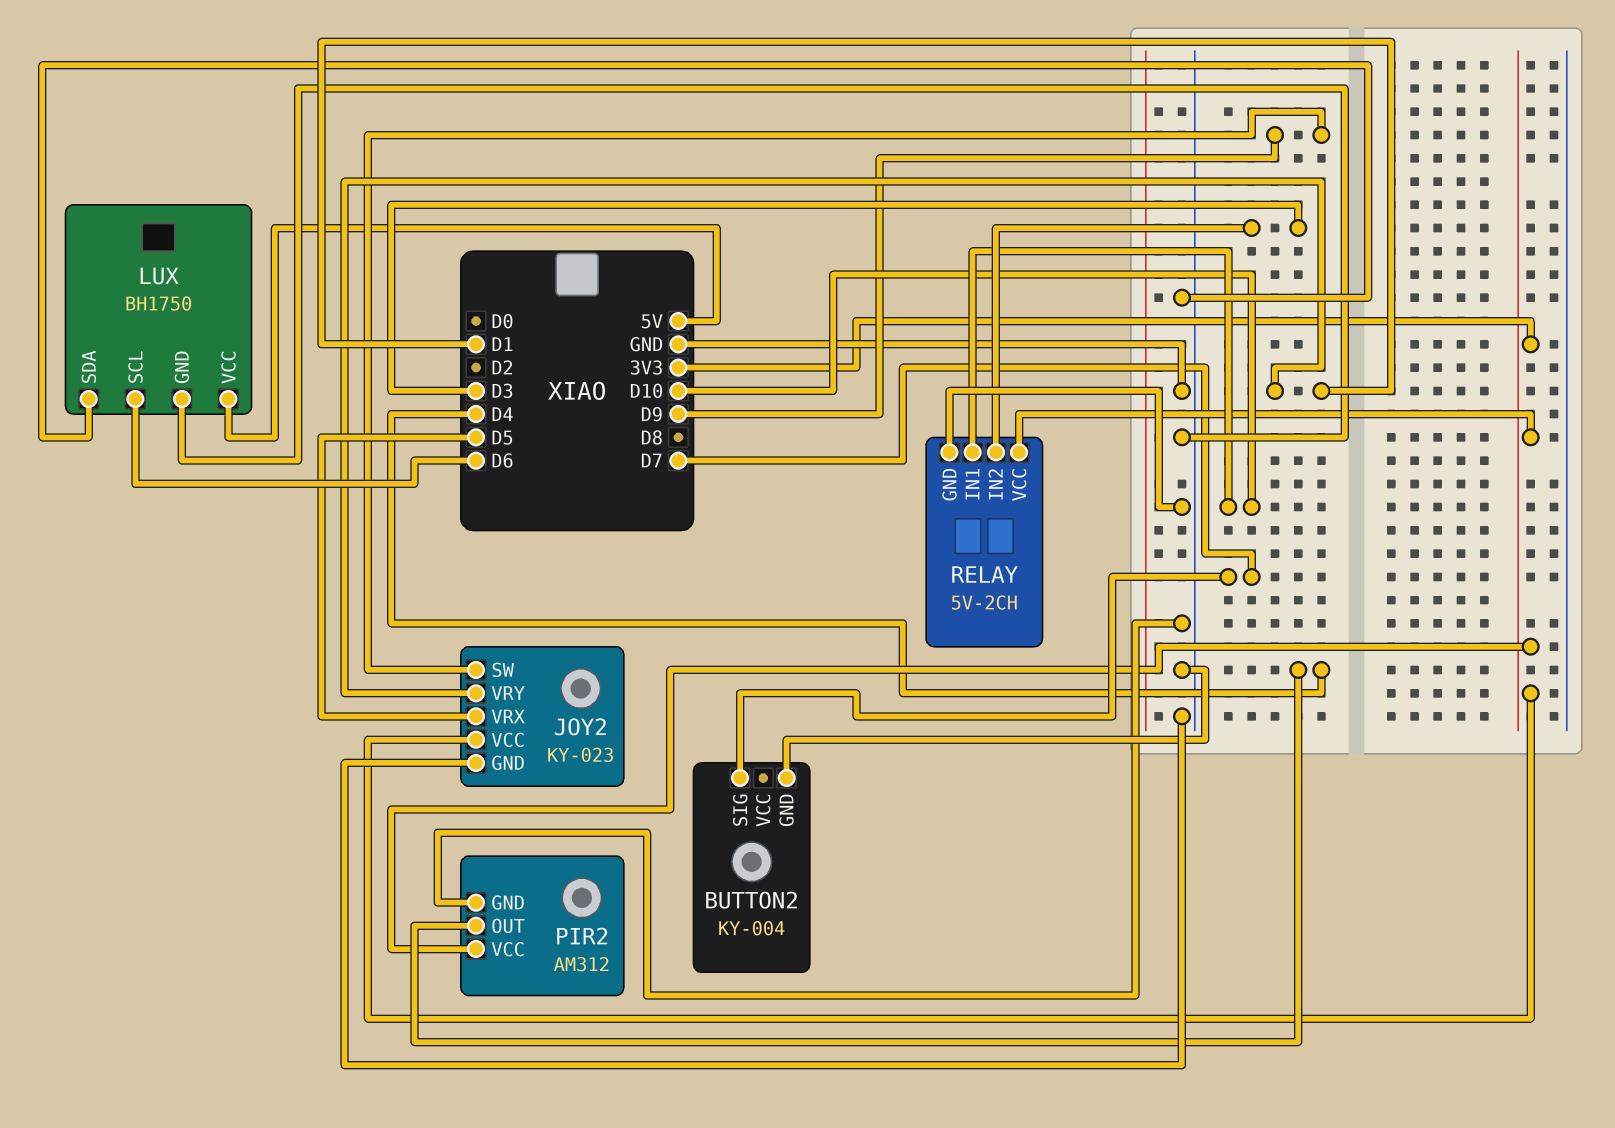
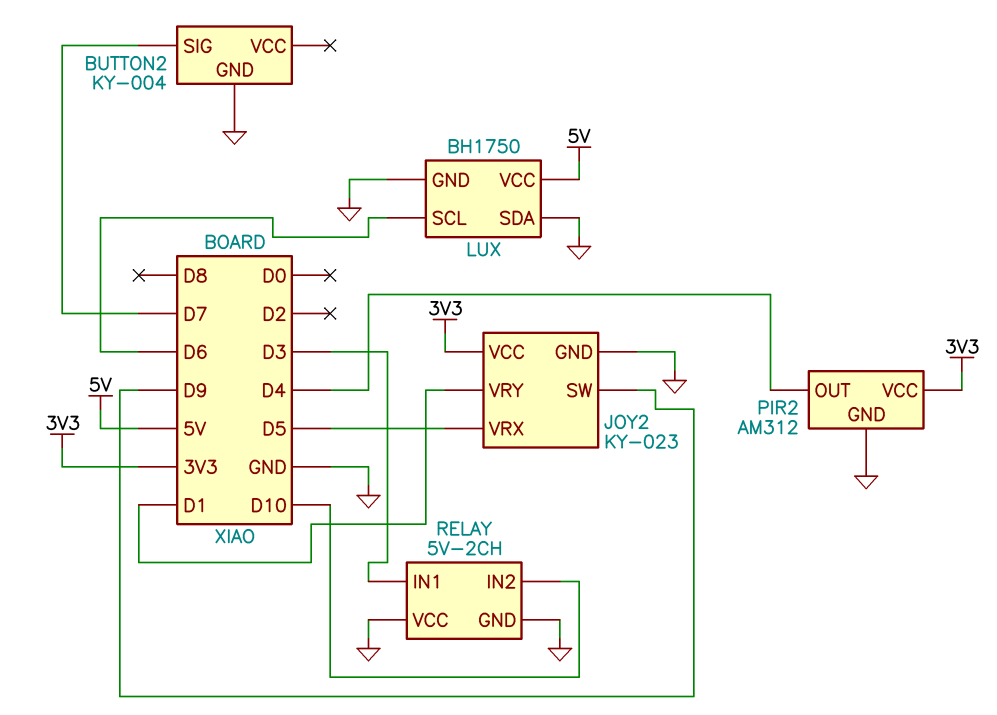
RELAY pin IN1: D10 -> D3
RELAY pin IN2: D3 -> D10
RELAY pin VCC: 3V3 -> GND

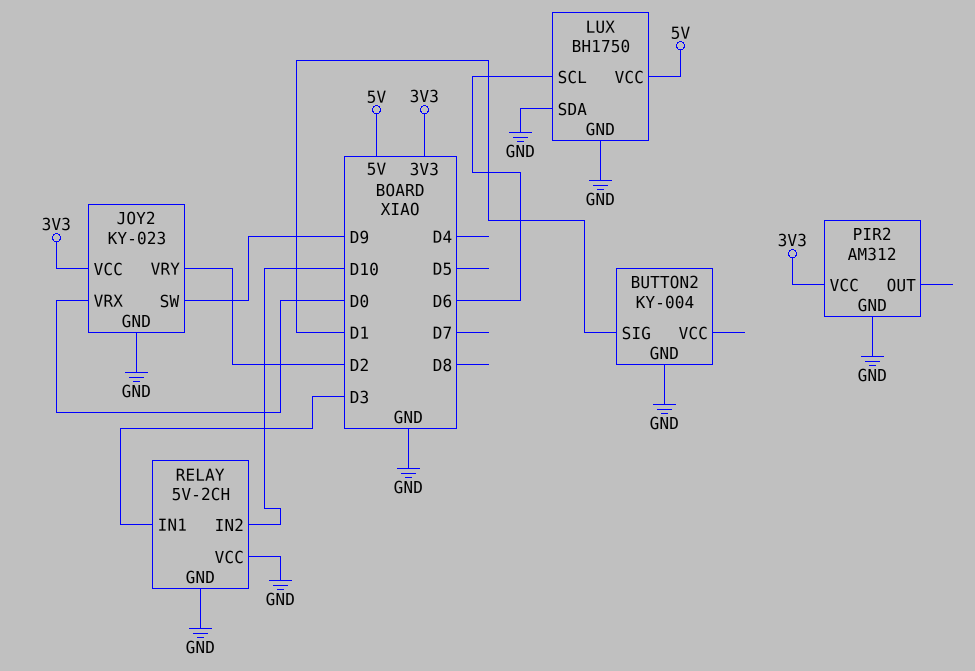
BUTTON2 pin SIG: D7 -> D1
JOY2 pin VRX: D5 -> D0
JOY2 pin VRY: D1 -> D2
PIR2 pin OUT: D4 -> none

